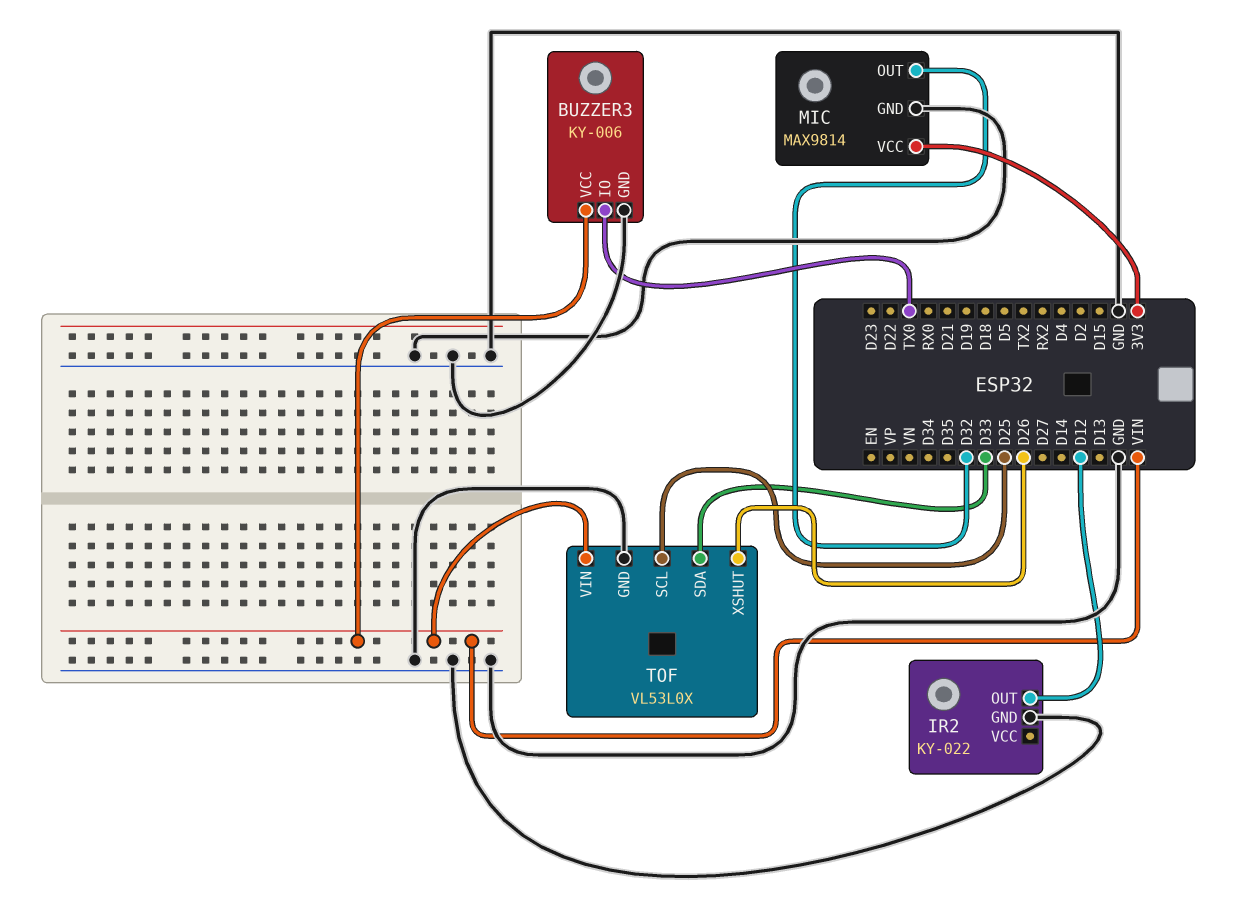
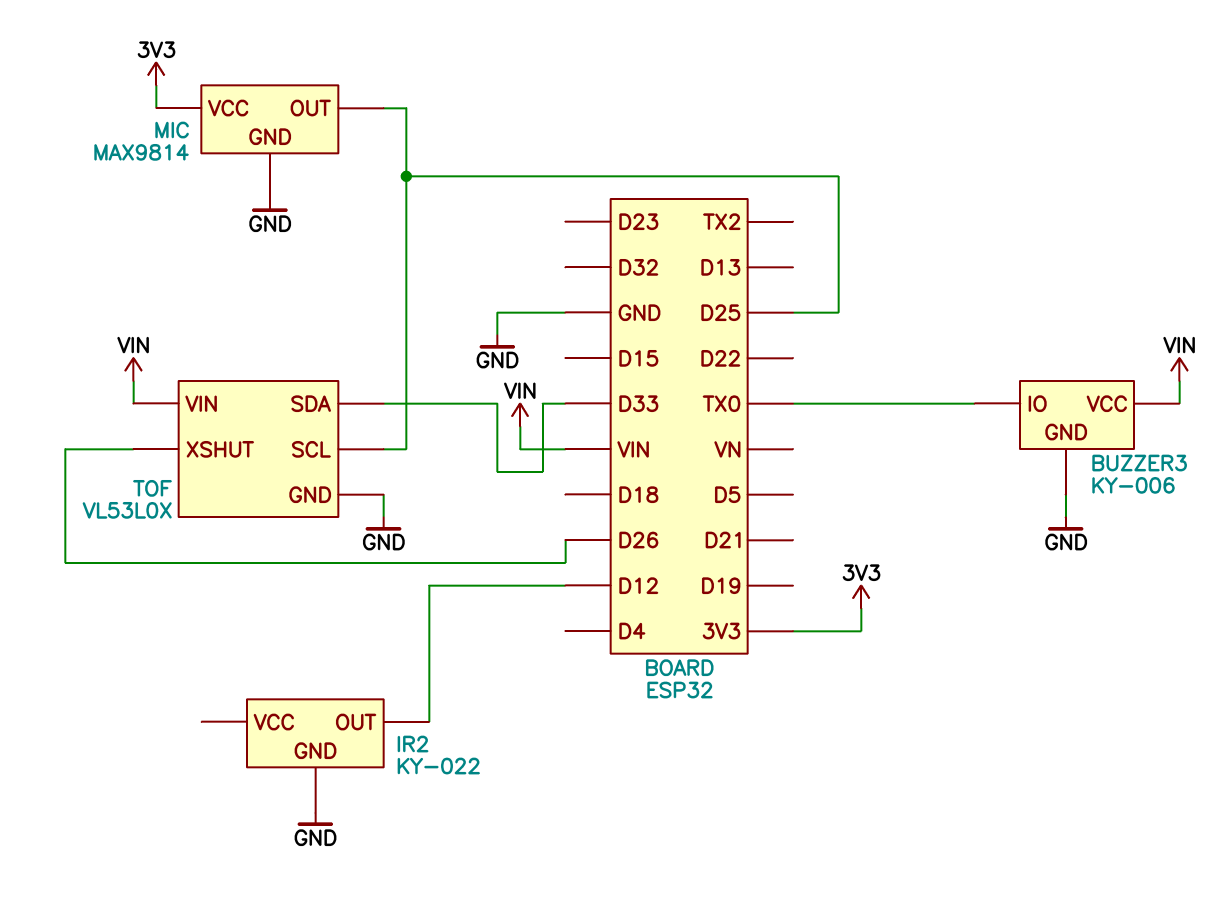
MIC pin OUT: D32 -> D25

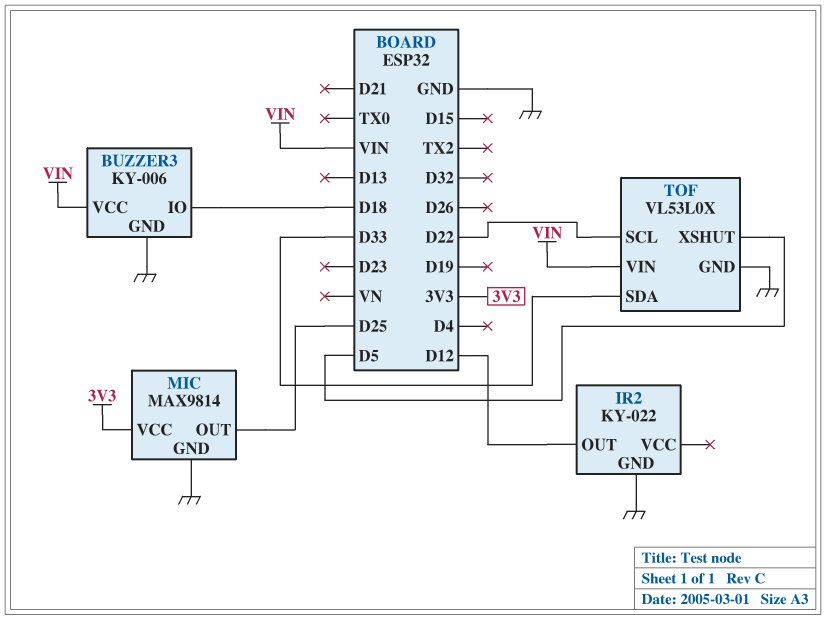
BUZZER3 pin IO: TX0 -> D18
TOF pin SCL: D25 -> D22
TOF pin XSHUT: D26 -> D5

